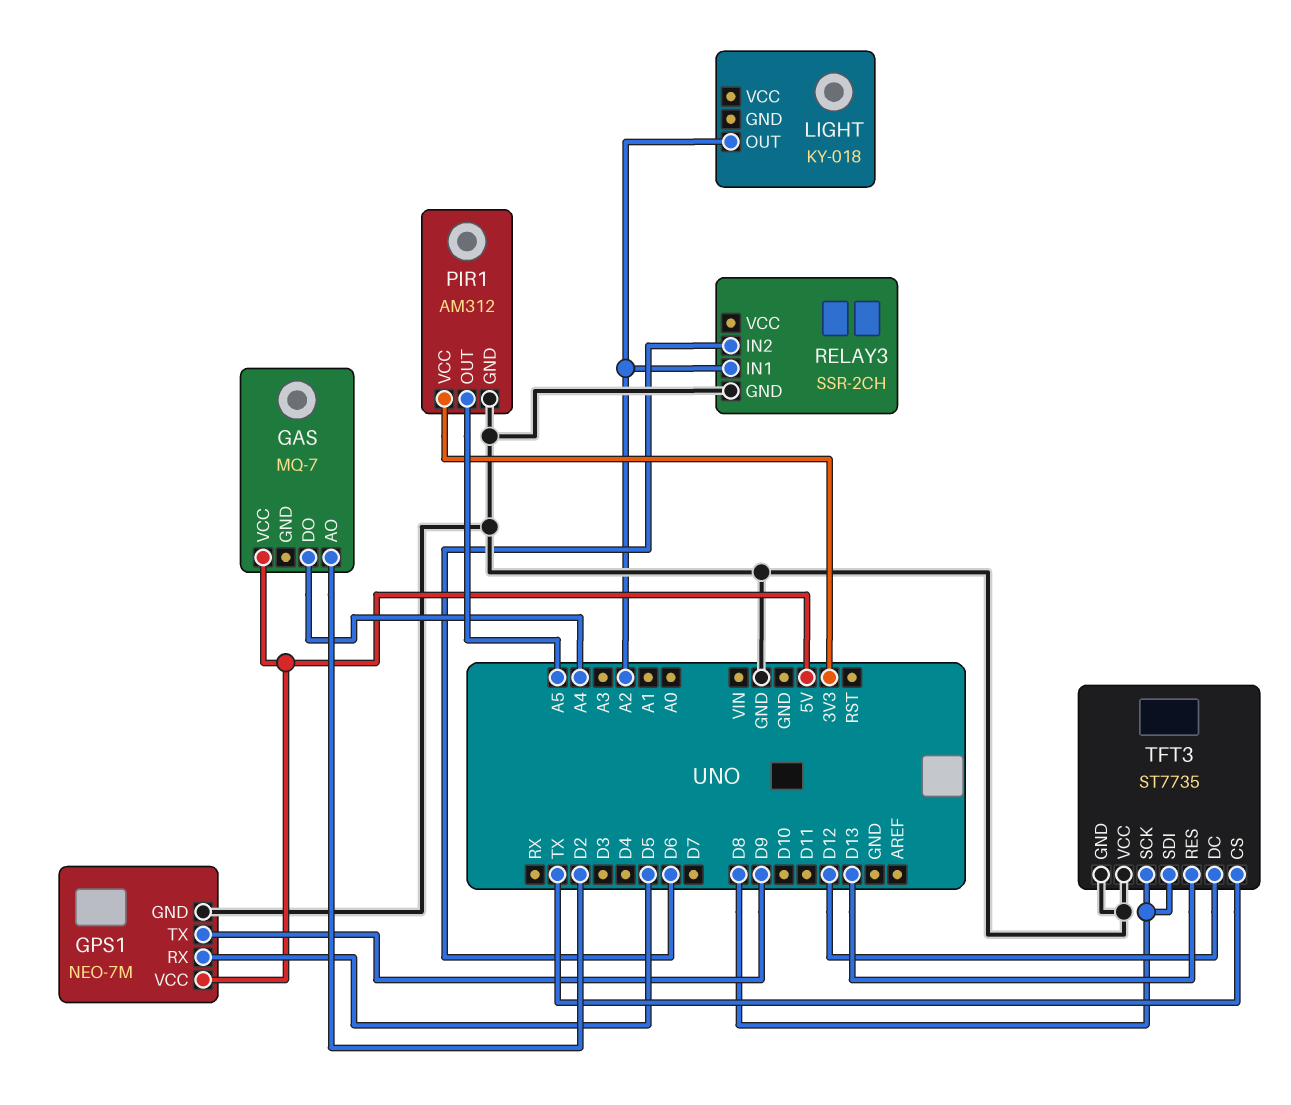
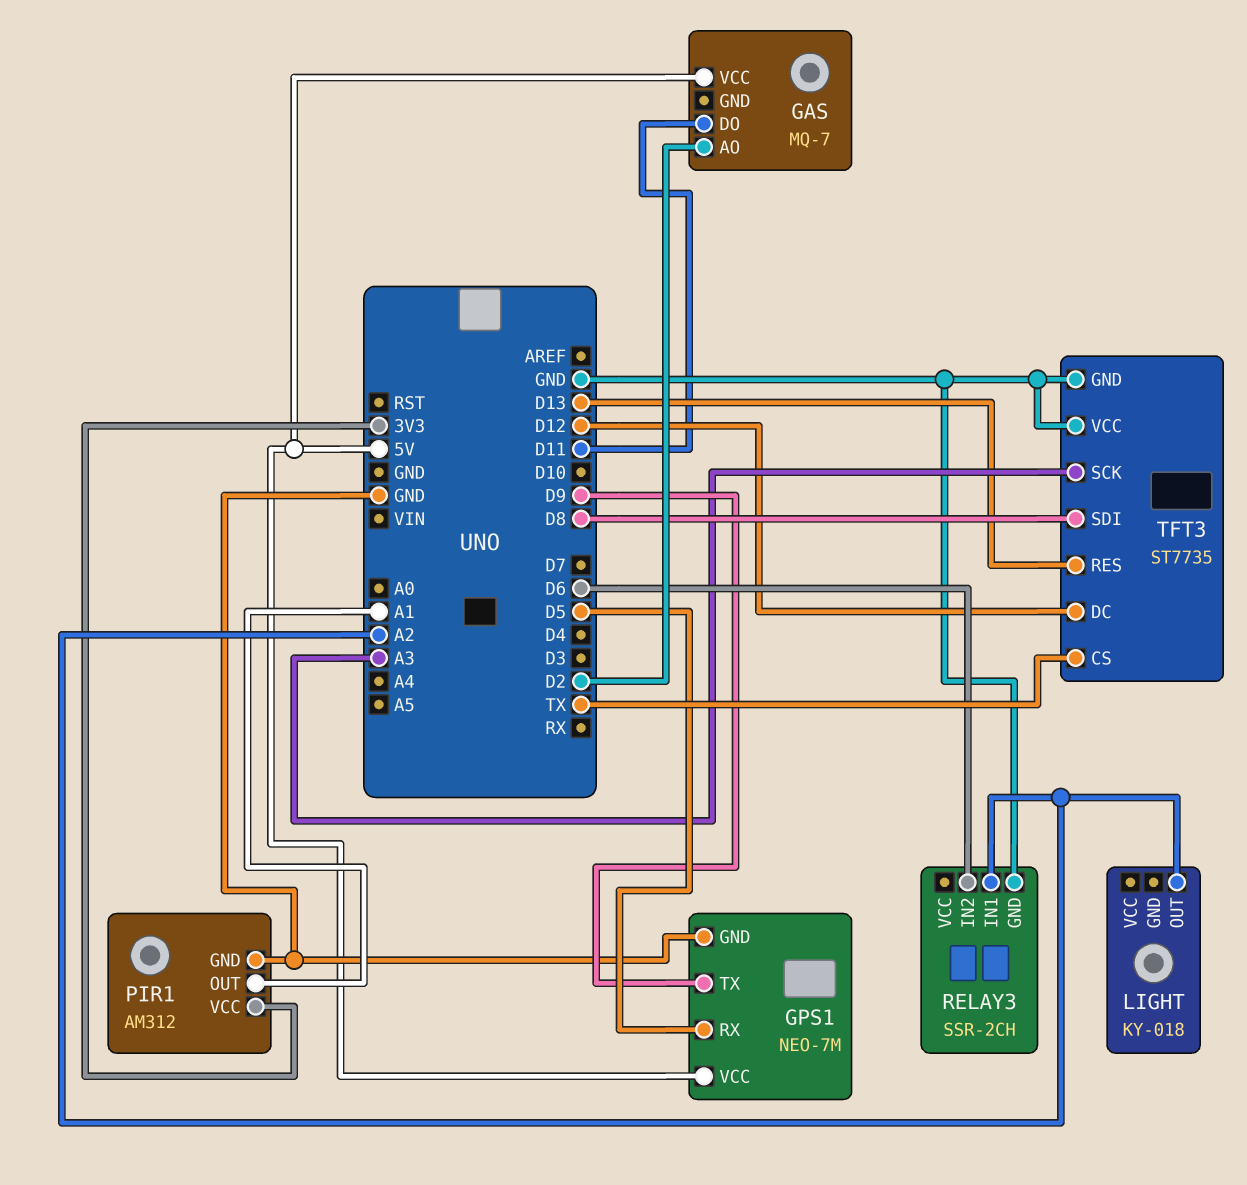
GAS pin DO: A4 -> D11
PIR1 pin OUT: A5 -> A1
TFT3 pin SCK: D8 -> A3

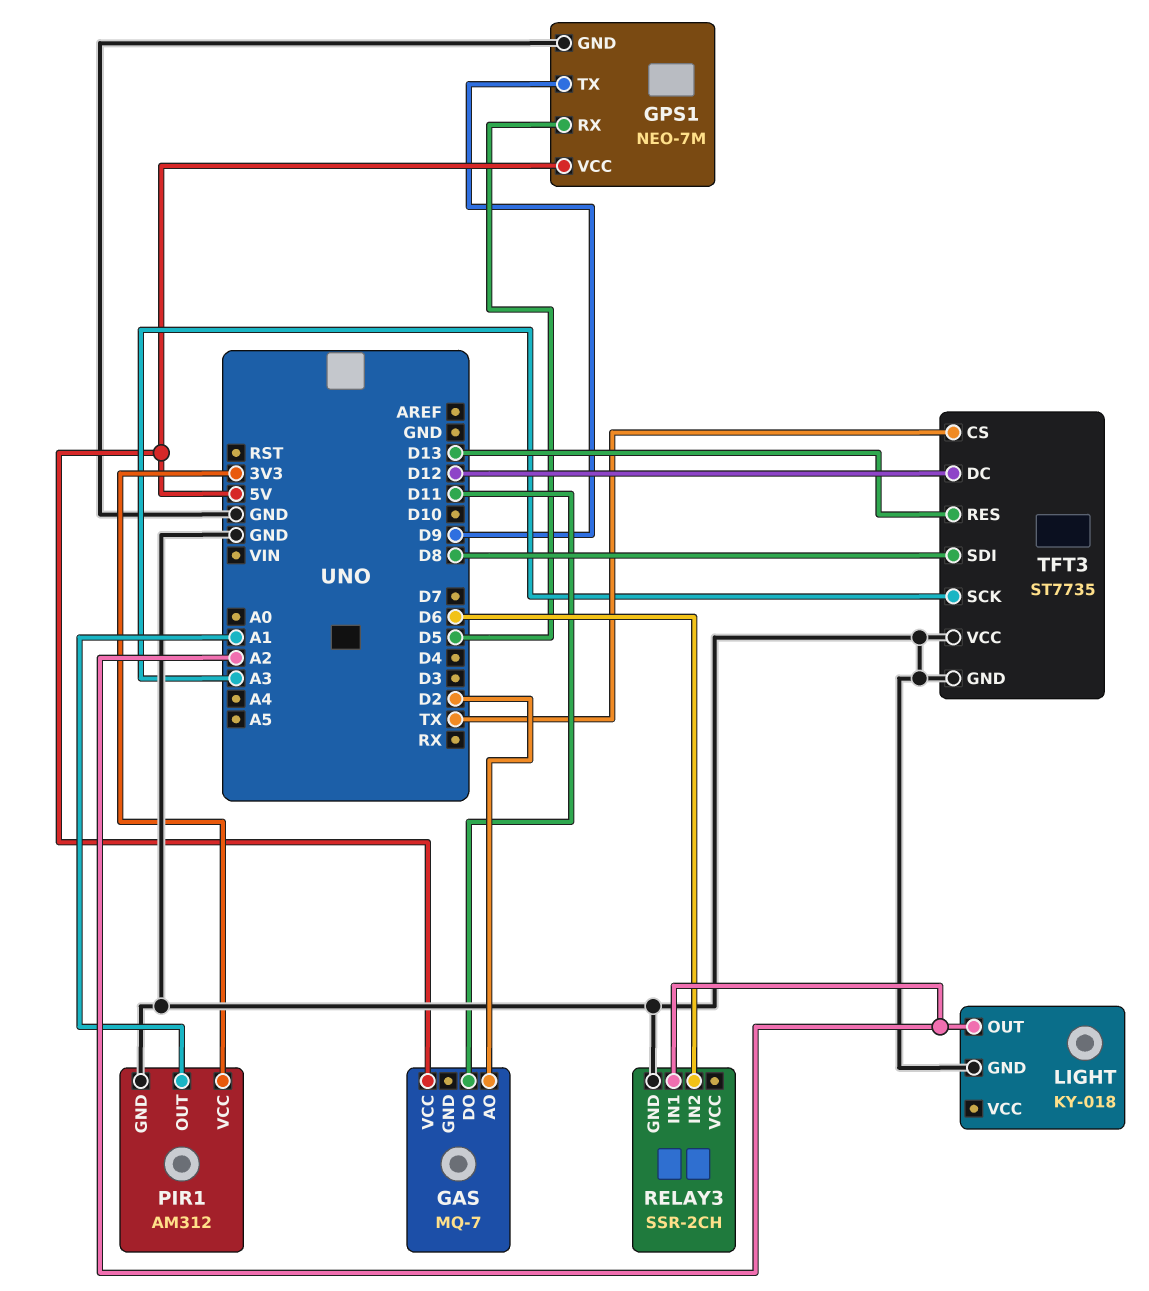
LIGHT pin GND: none -> GND

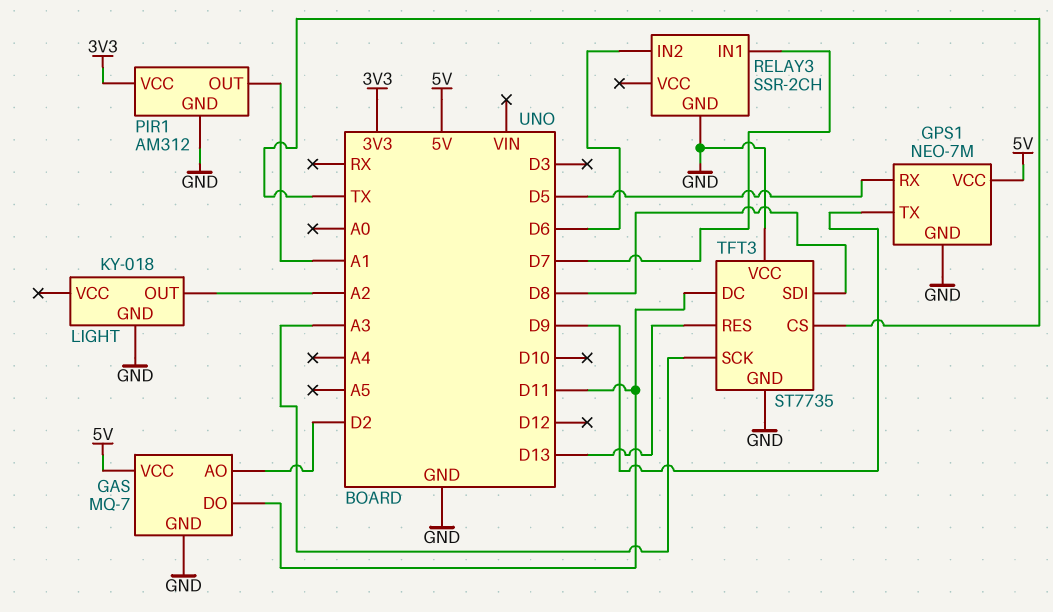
GAS pin GND: none -> GND
RELAY3 pin IN1: A2 -> D7
TFT3 pin DC: D12 -> D11

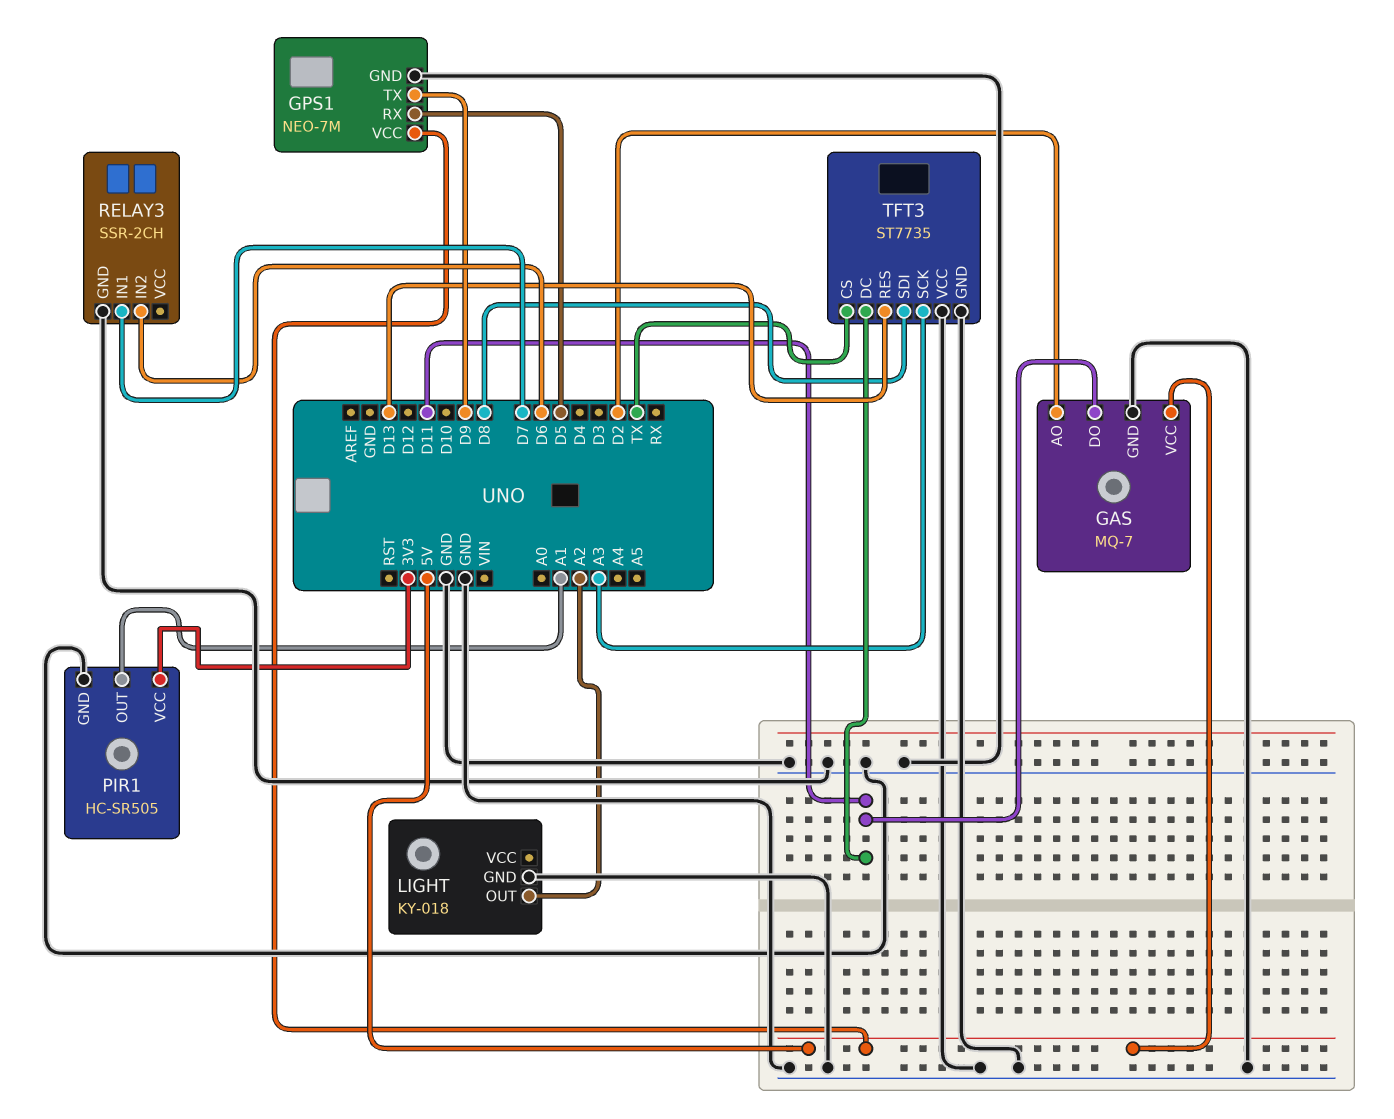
PIR1: AM312 -> HC-SR505

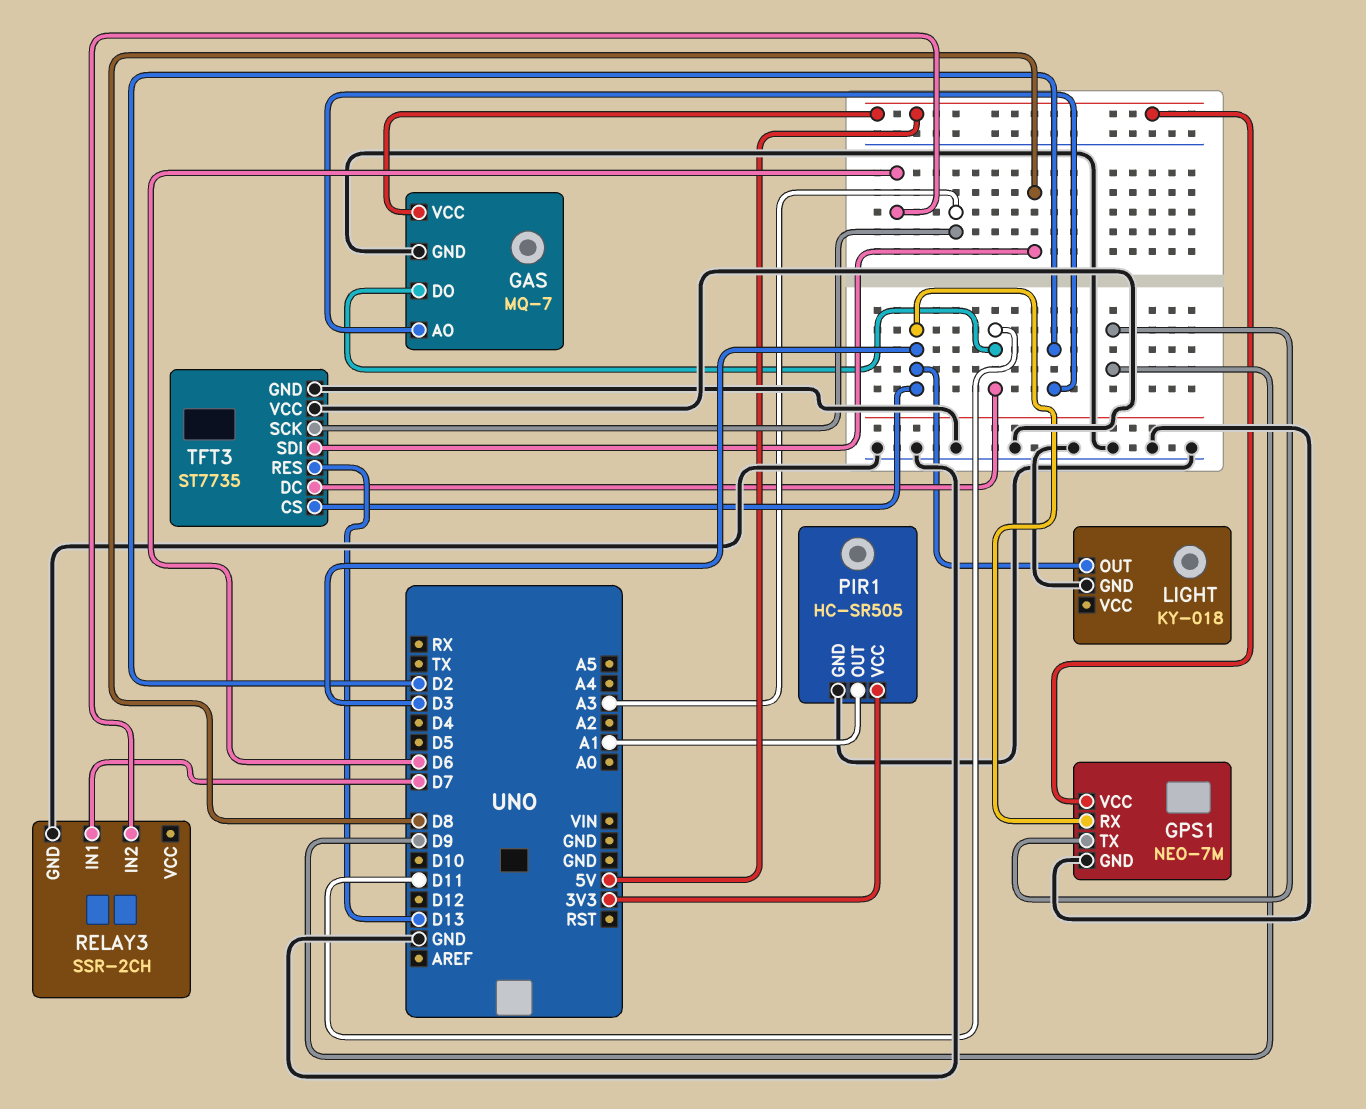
GPS1 pin RX: D5 -> D3
LIGHT pin OUT: A2 -> D3
TFT3 pin CS: TX -> D3

